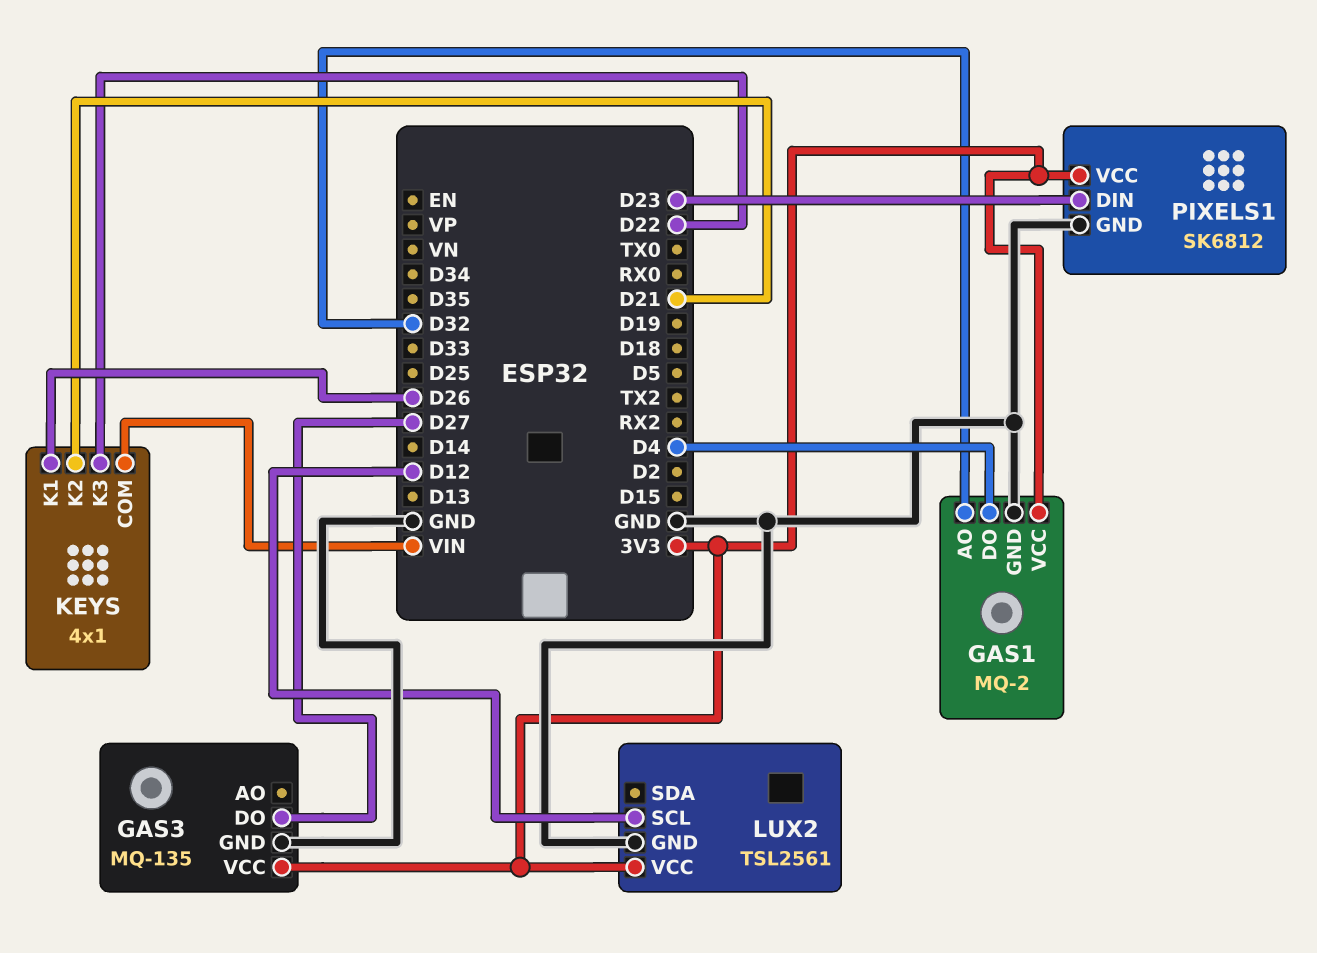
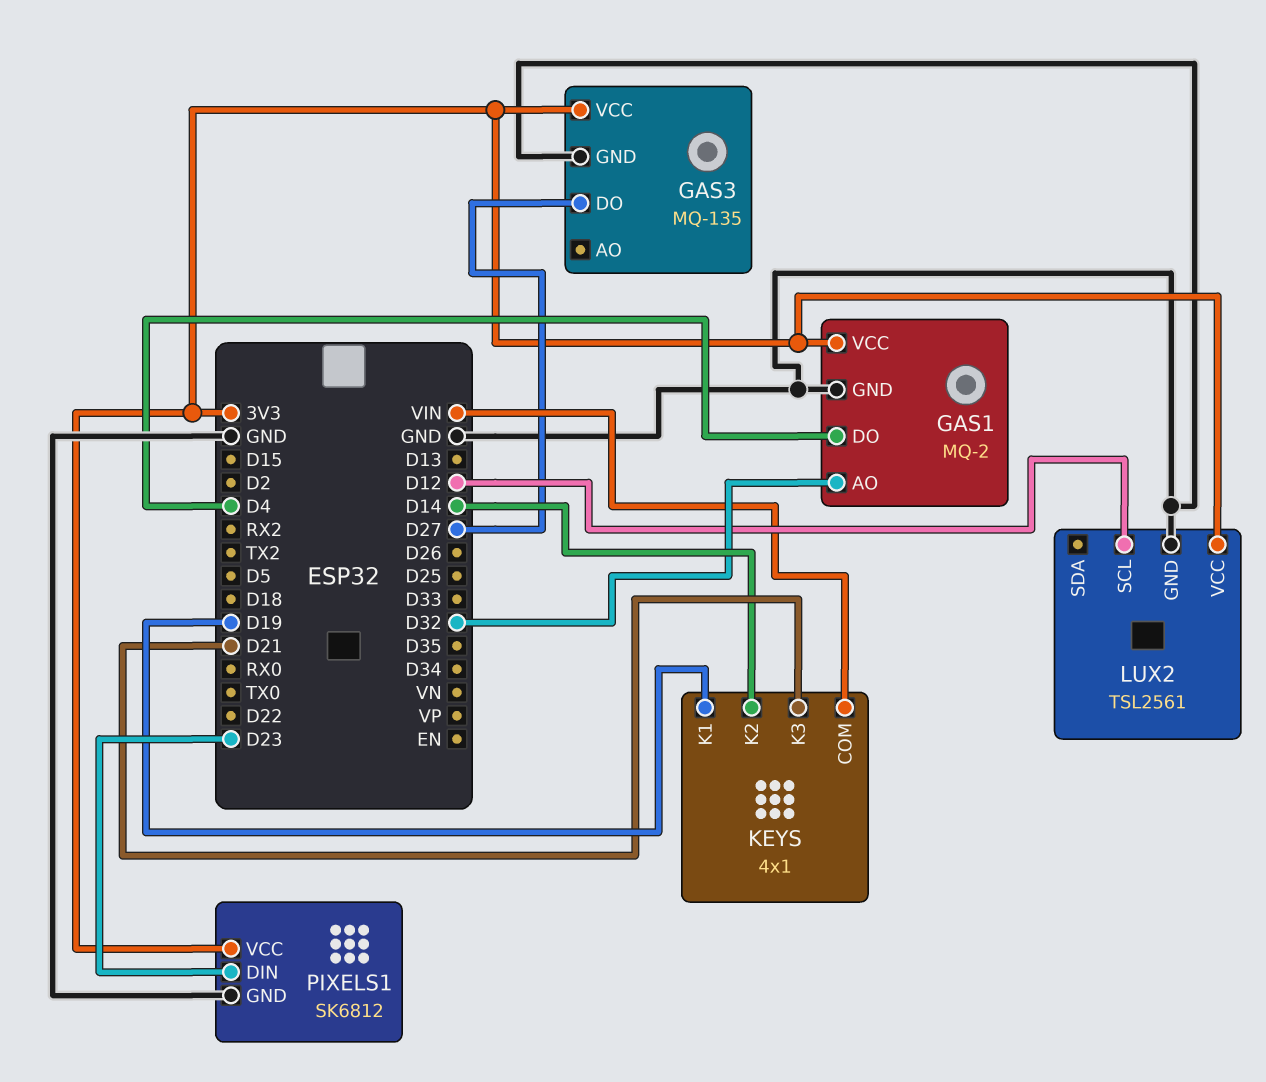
KEYS pin K1: D26 -> D19
KEYS pin K2: D21 -> D14
KEYS pin K3: D22 -> D21

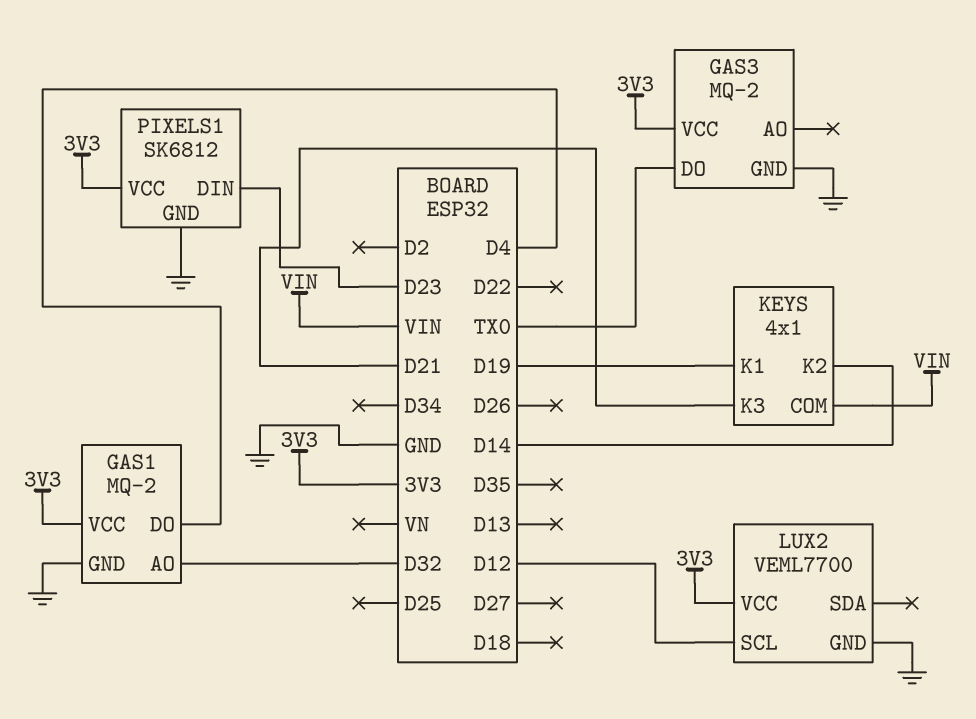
GAS3: MQ-135 -> MQ-2
GAS3 pin DO: D27 -> TX0
LUX2: TSL2561 -> VEML7700

